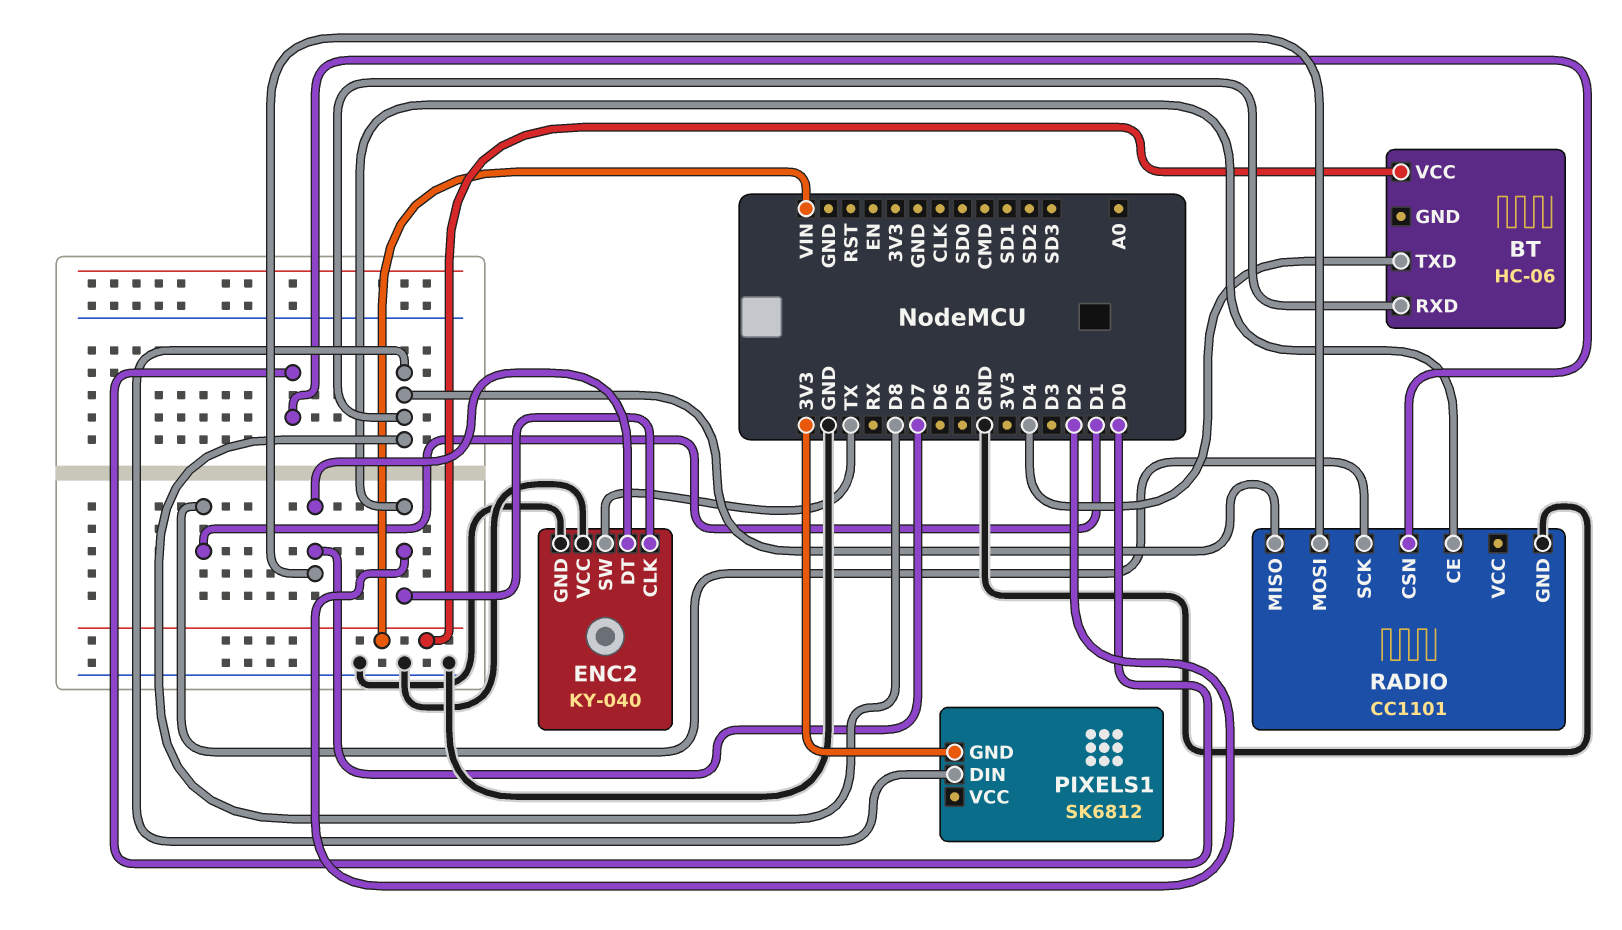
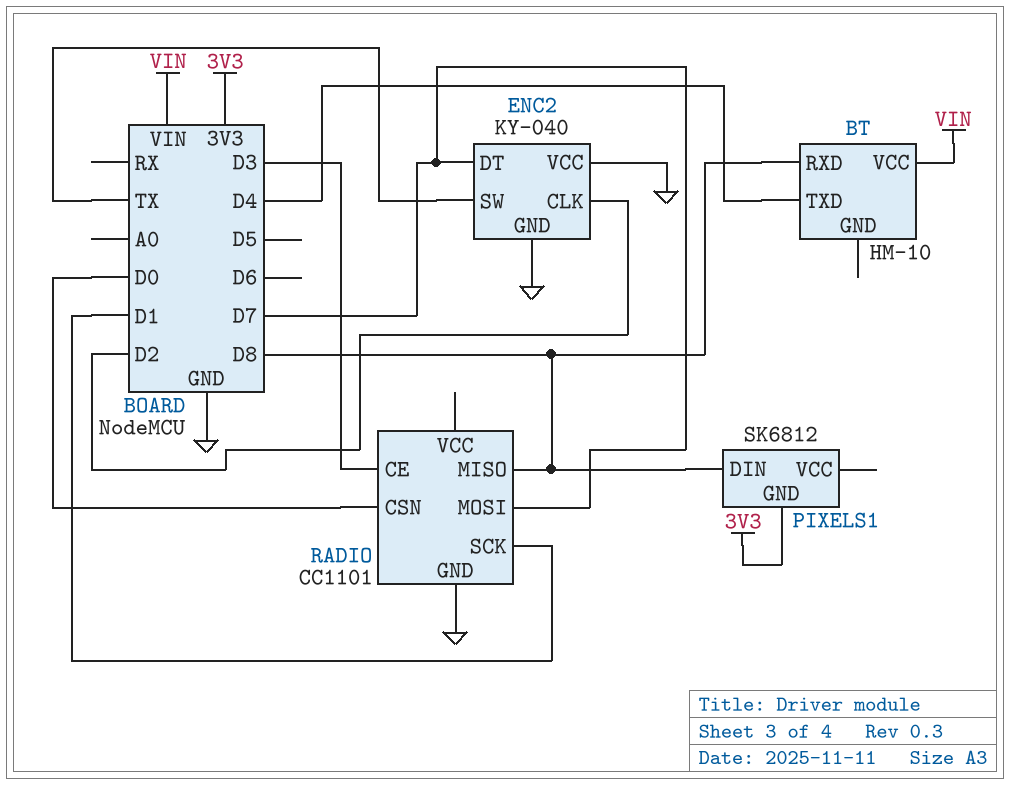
BT: HC-06 -> HM-10
RADIO pin CE: D2 -> D3

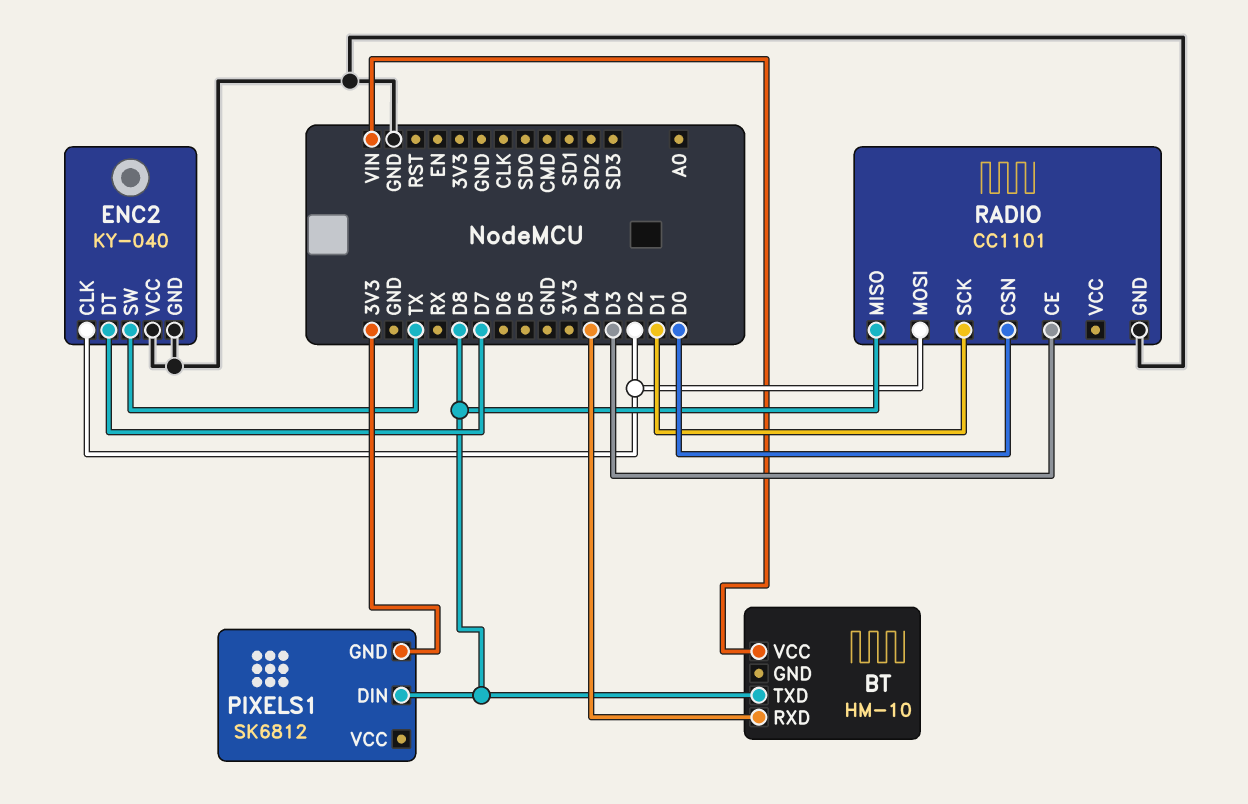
BT pin RXD: D8 -> D4
BT pin TXD: D4 -> D8
RADIO pin MOSI: D7 -> D2

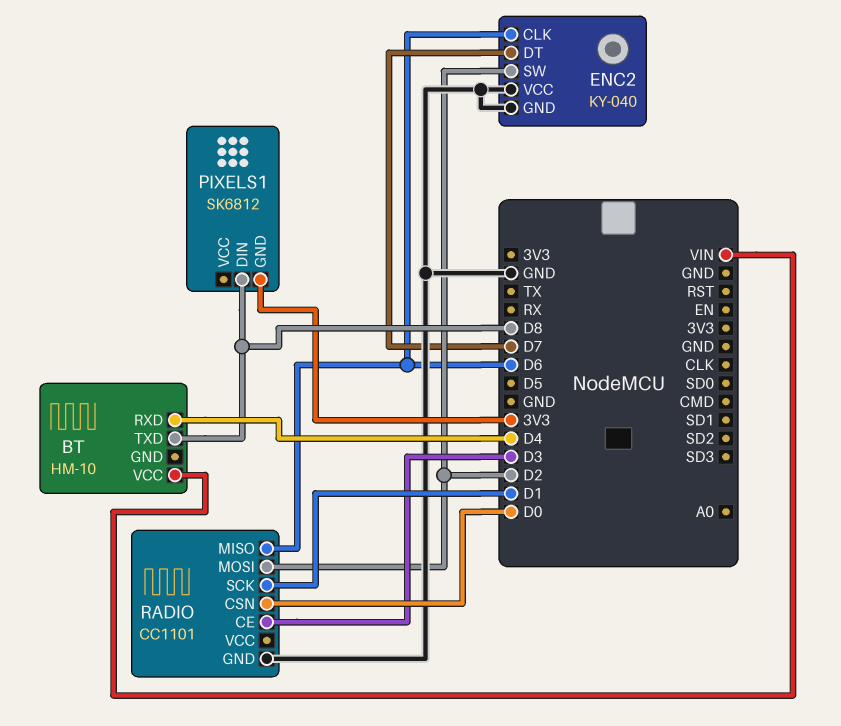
ENC2 pin CLK: D2 -> D6
ENC2 pin SW: TX -> D2
RADIO pin MISO: D8 -> D6

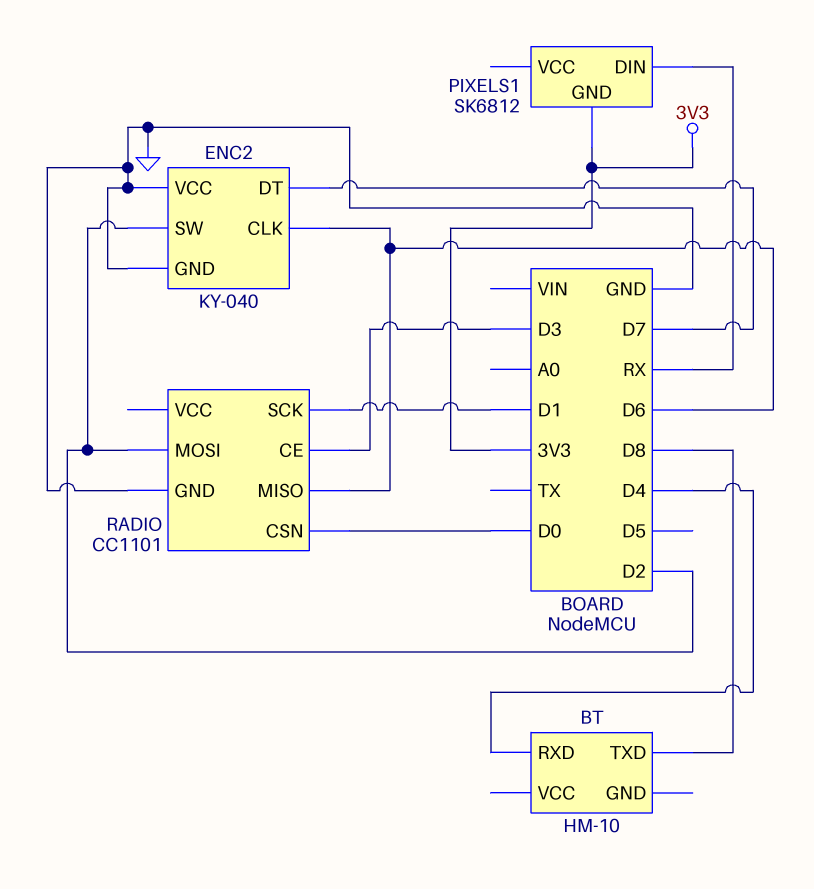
BT pin VCC: VIN -> none
PIXELS1 pin DIN: D8 -> RX

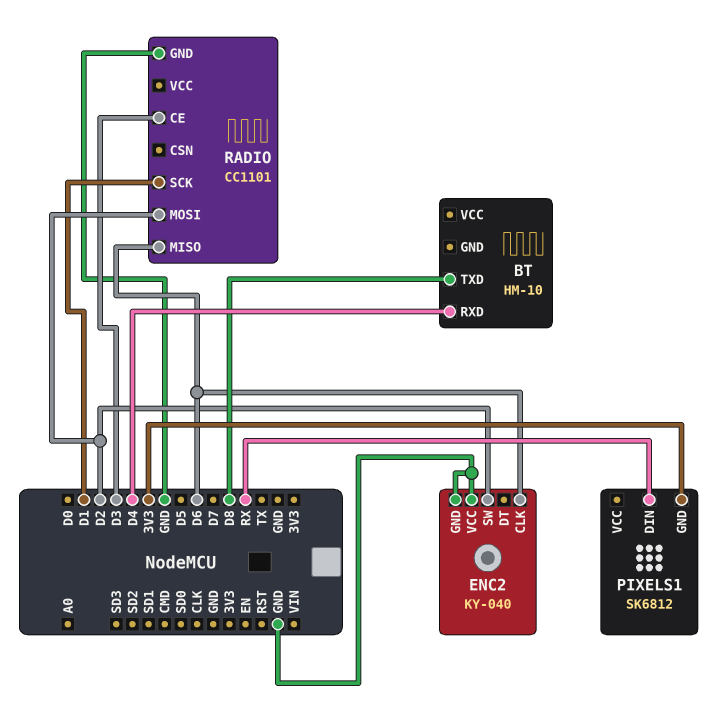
ENC2 pin DT: D7 -> none
RADIO pin CSN: D0 -> none

